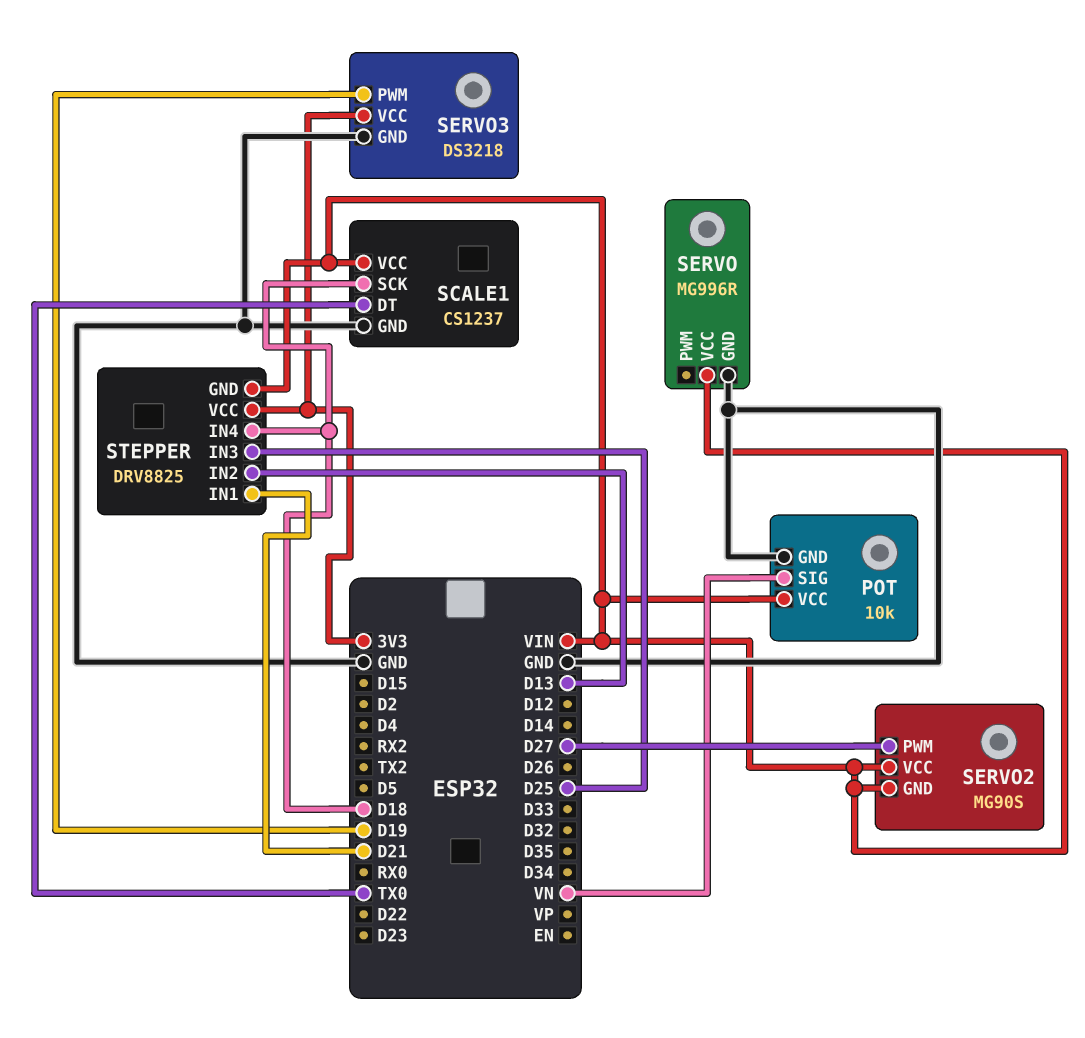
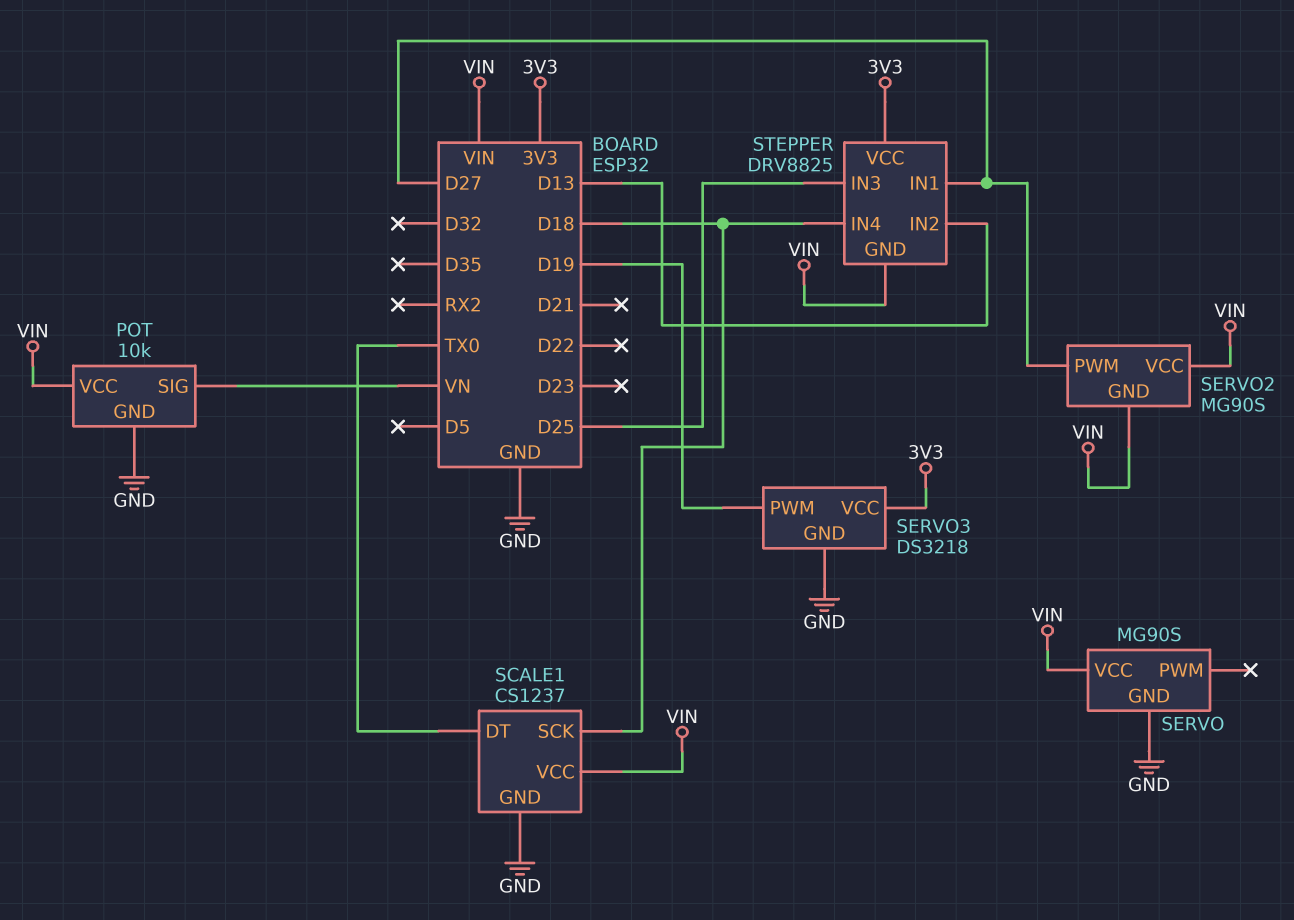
SERVO: MG996R -> MG90S
STEPPER pin IN1: D21 -> D27

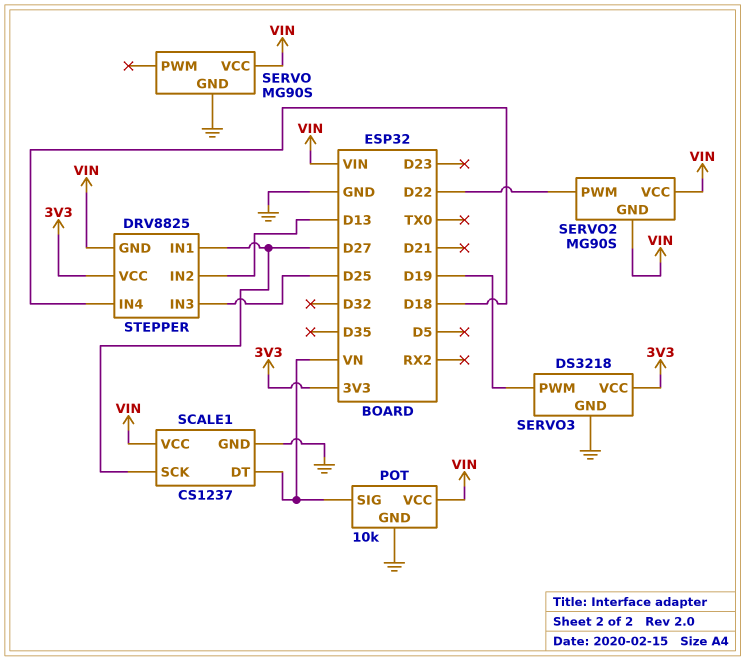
SCALE1 pin DT: TX0 -> VN
SCALE1 pin SCK: D18 -> D27
SERVO2 pin PWM: D27 -> D22

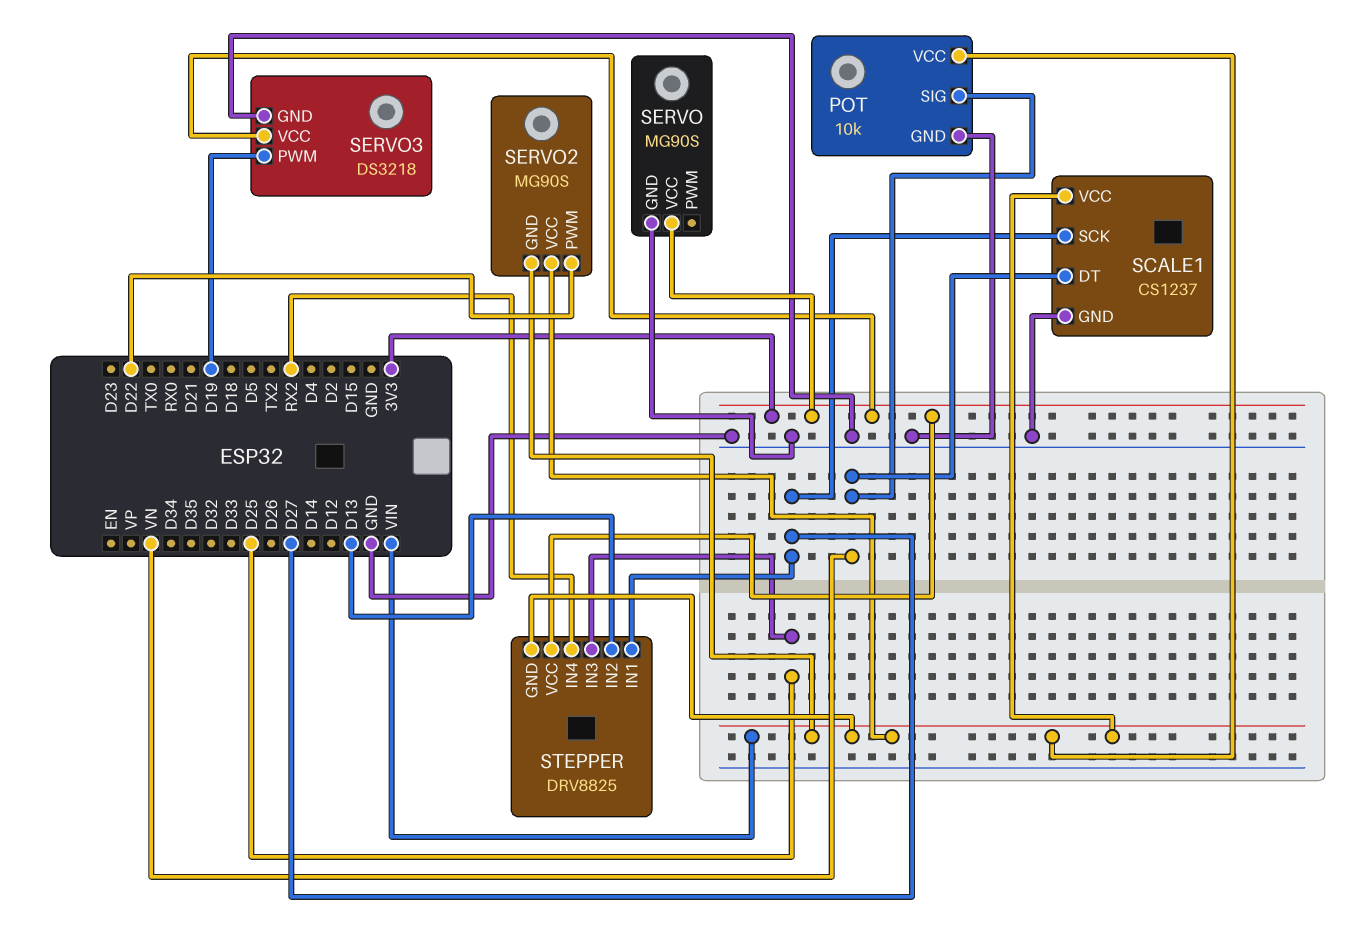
SERVO pin VCC: VIN -> 3V3
STEPPER pin IN4: D18 -> RX2

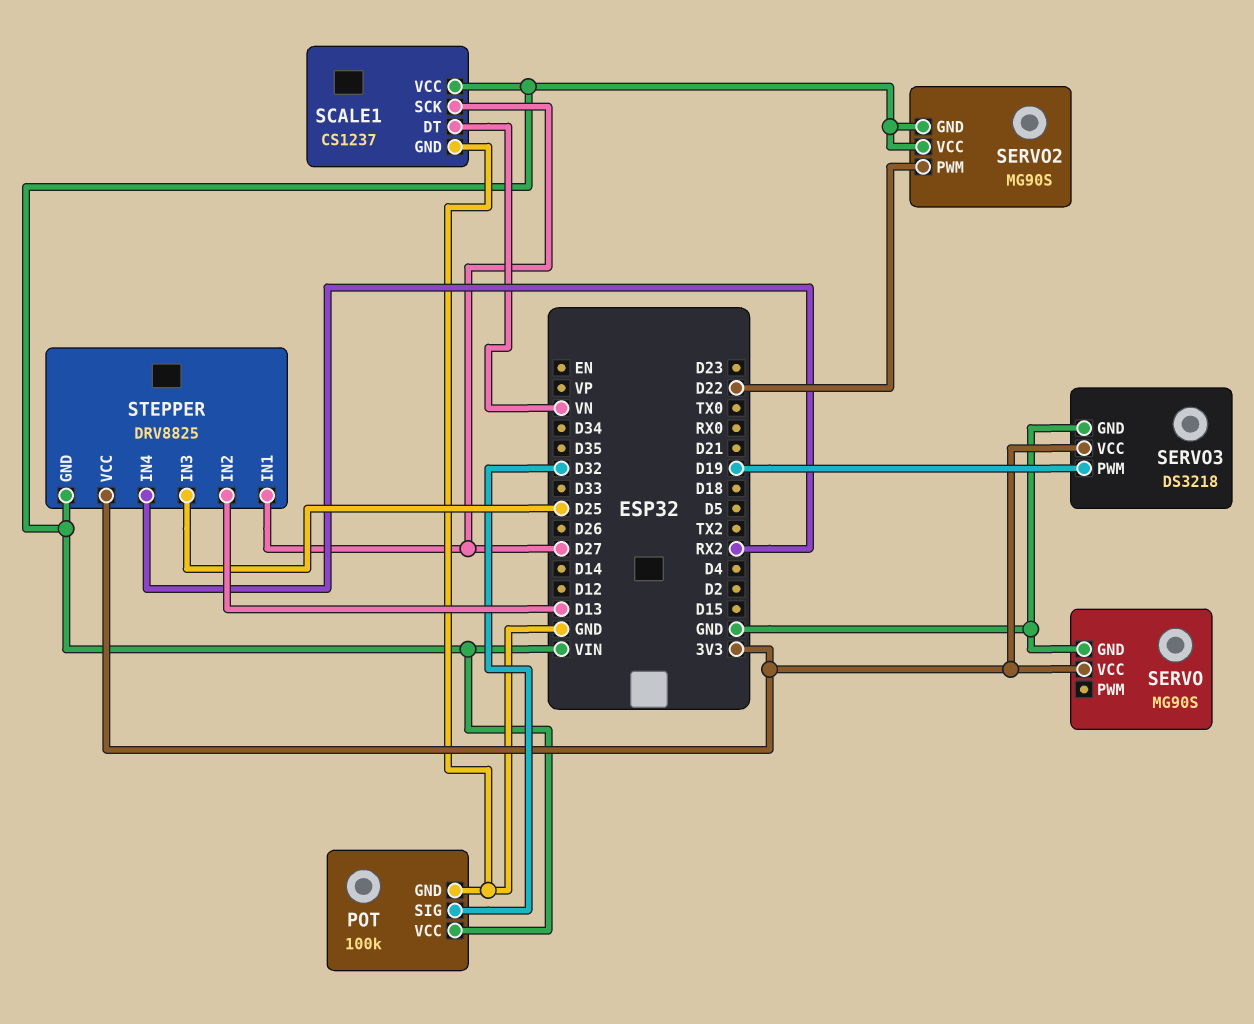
POT: 10k -> 100k
POT pin SIG: VN -> D32

